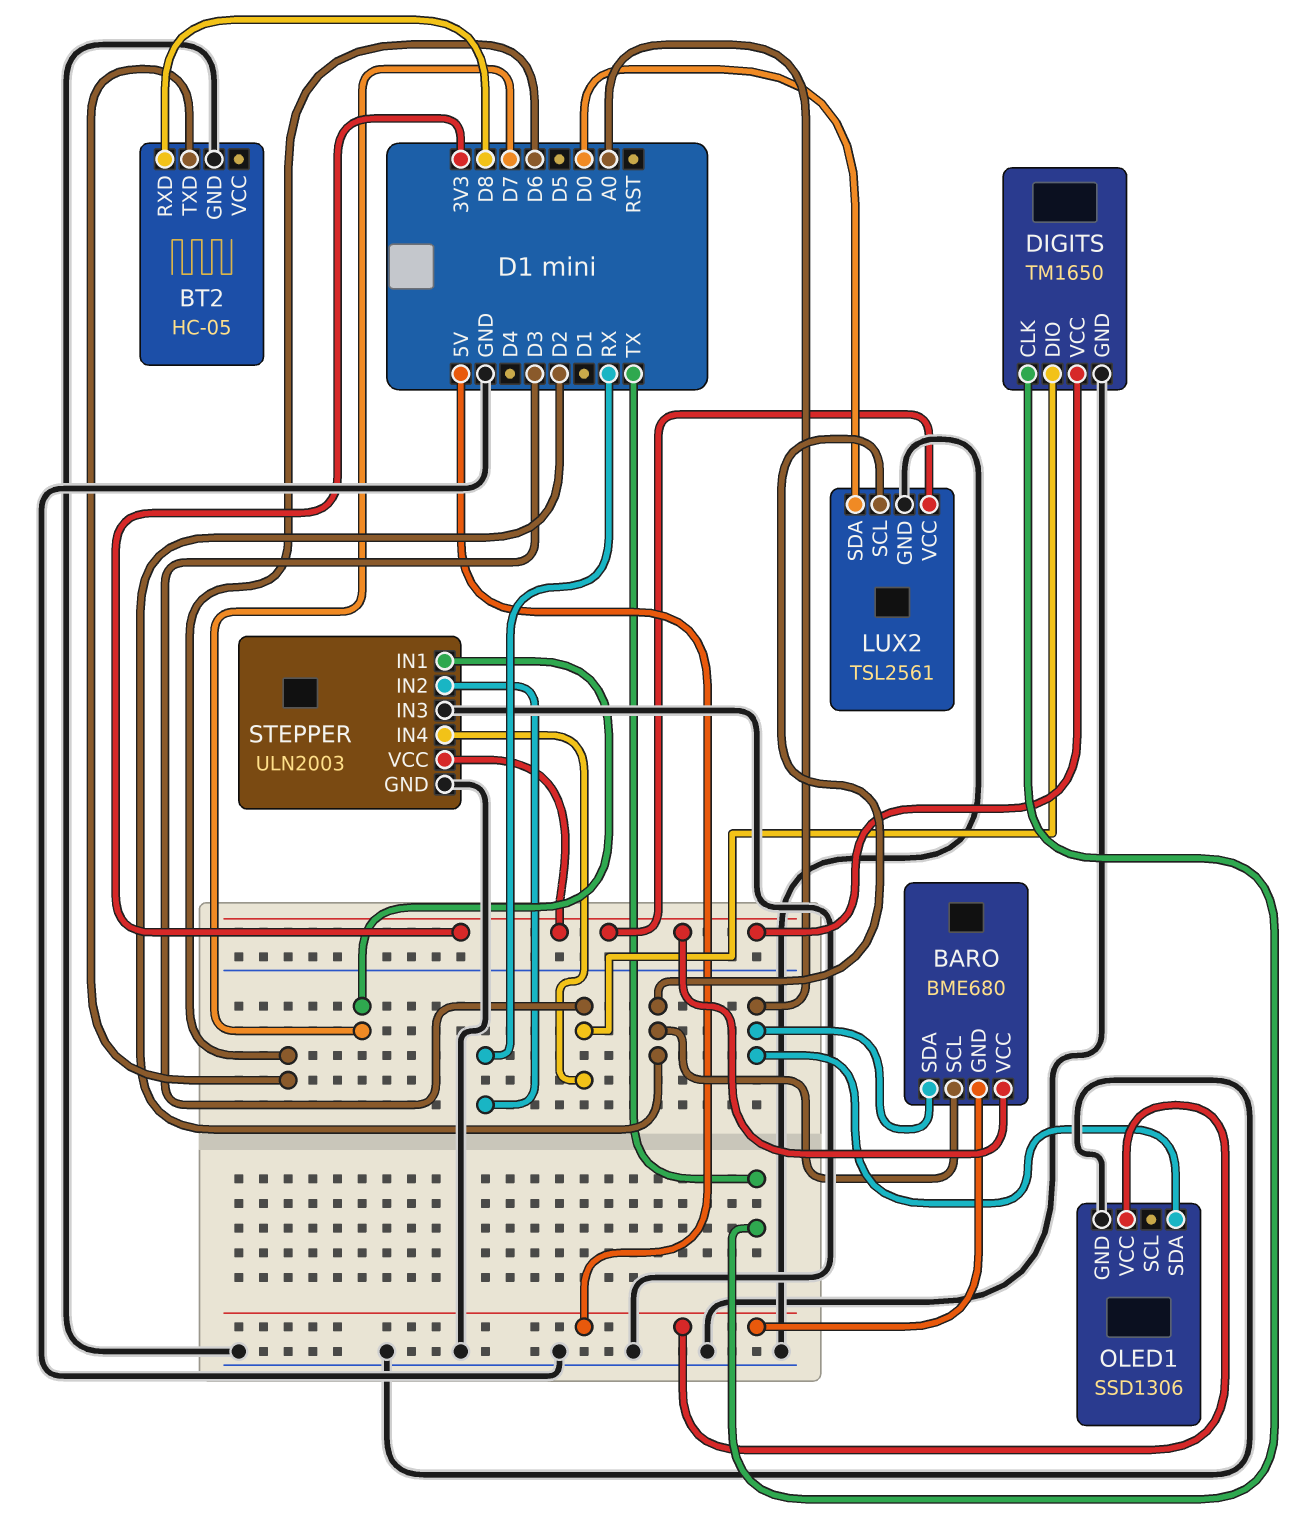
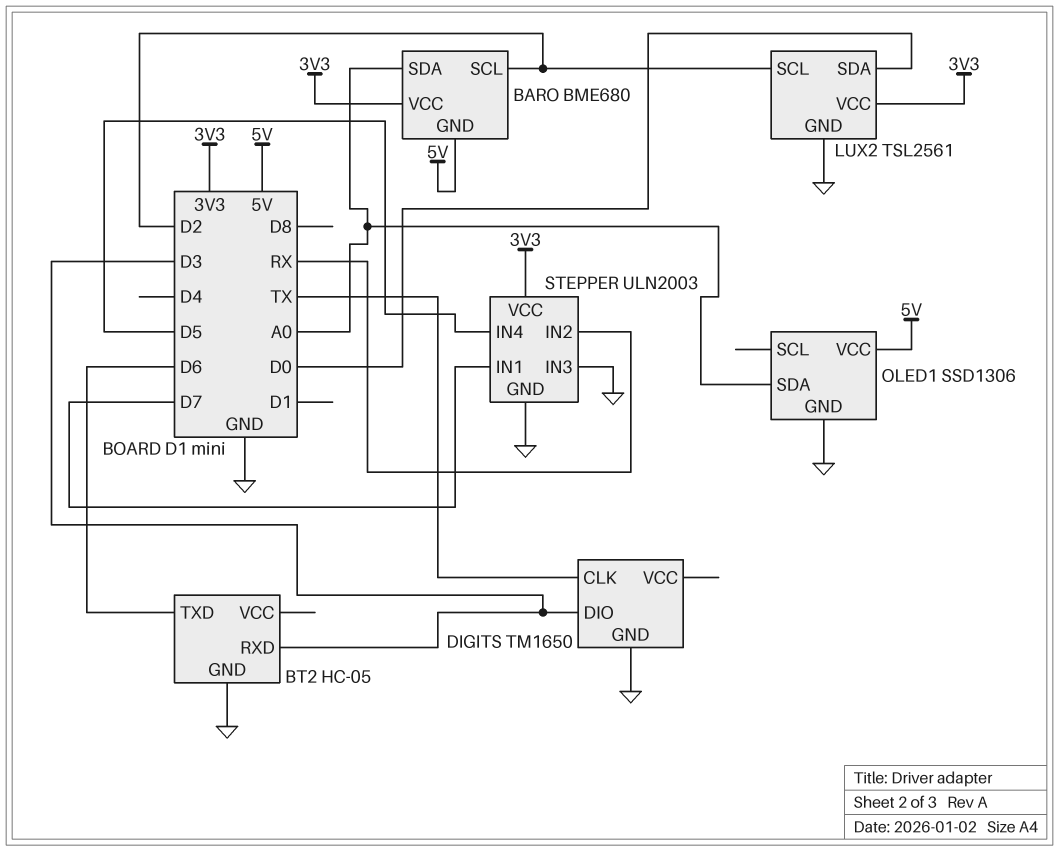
BT2 pin RXD: D8 -> D3
DIGITS pin VCC: 3V3 -> none
STEPPER pin IN4: D3 -> D5

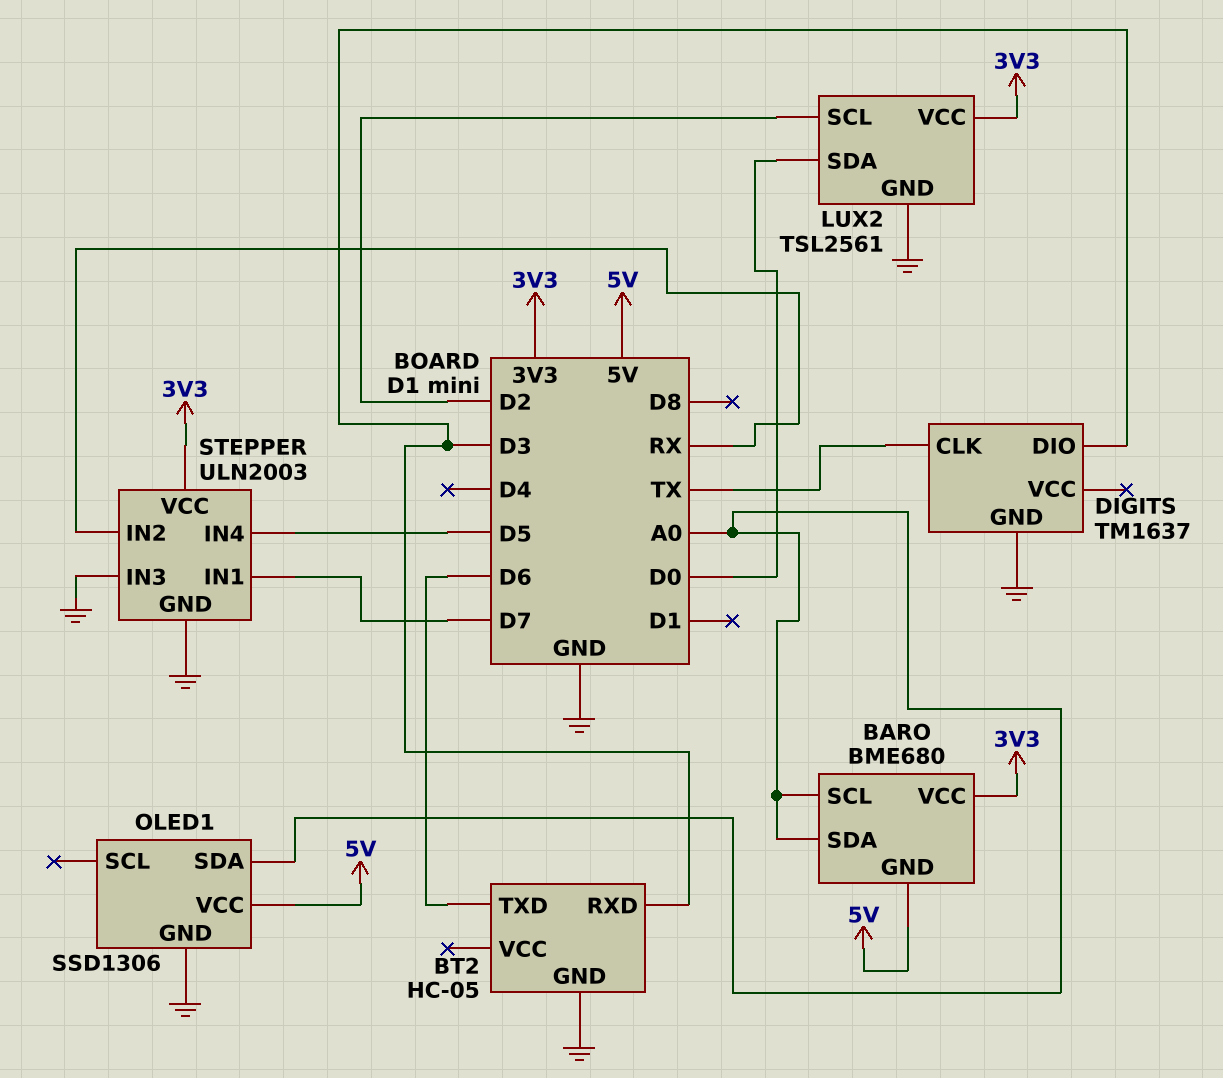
BARO pin SCL: D2 -> A0
DIGITS: TM1650 -> TM1637

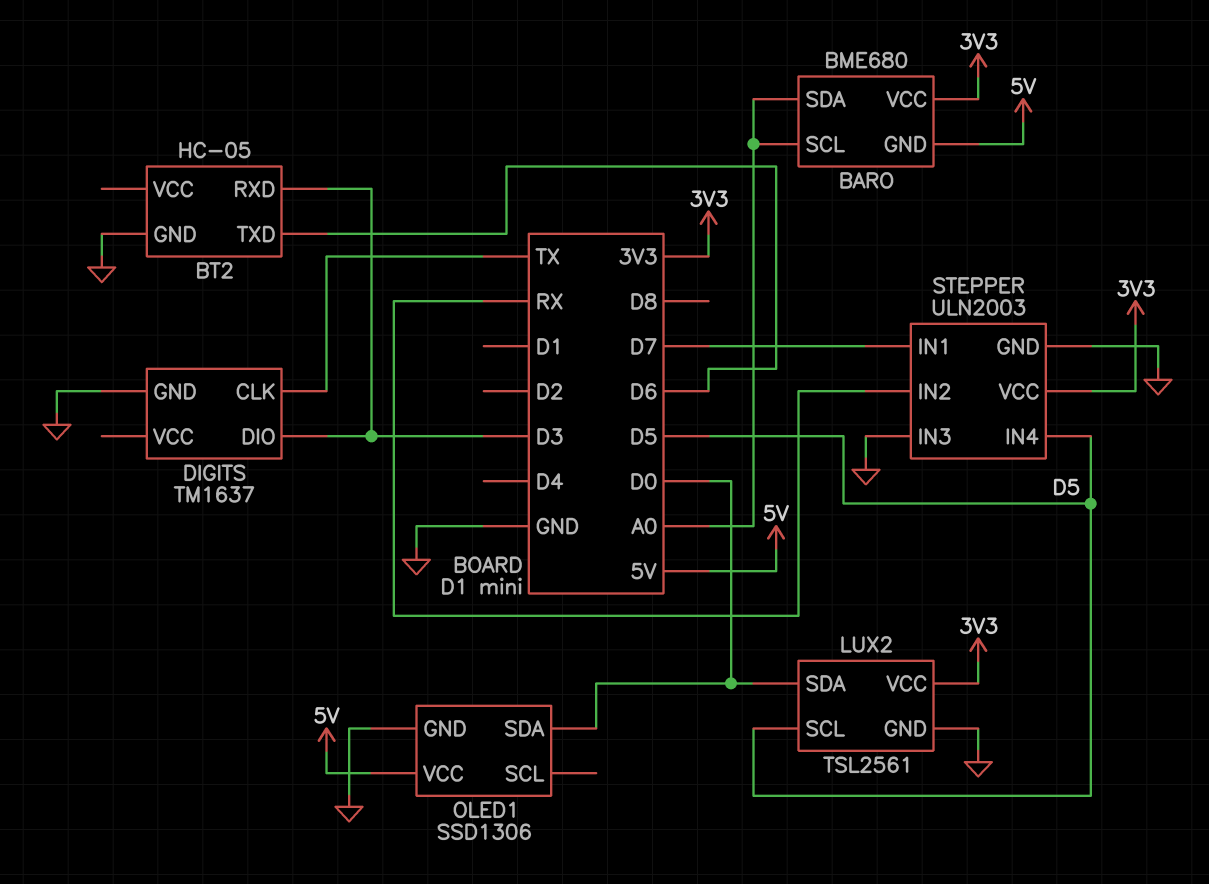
LUX2 pin SCL: D2 -> D5
OLED1 pin SDA: A0 -> D0

